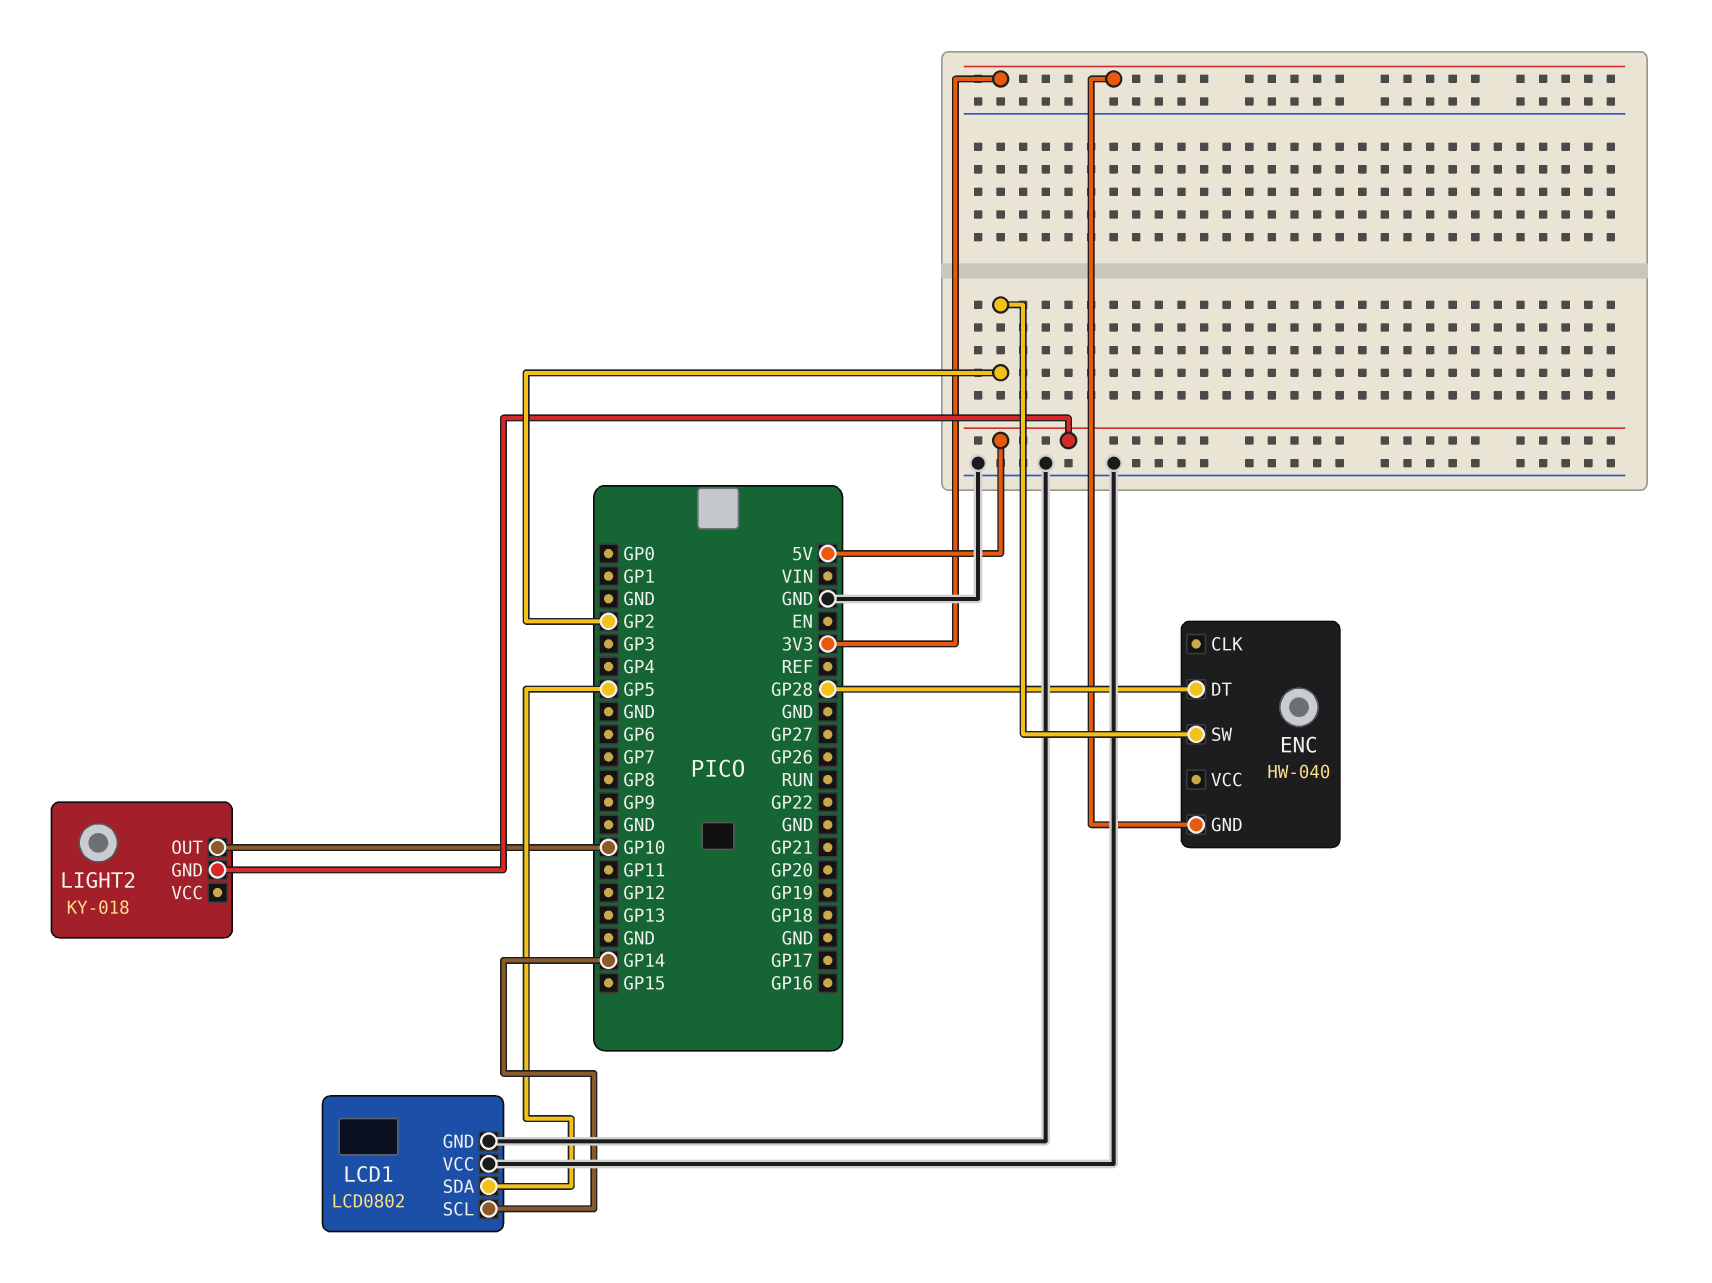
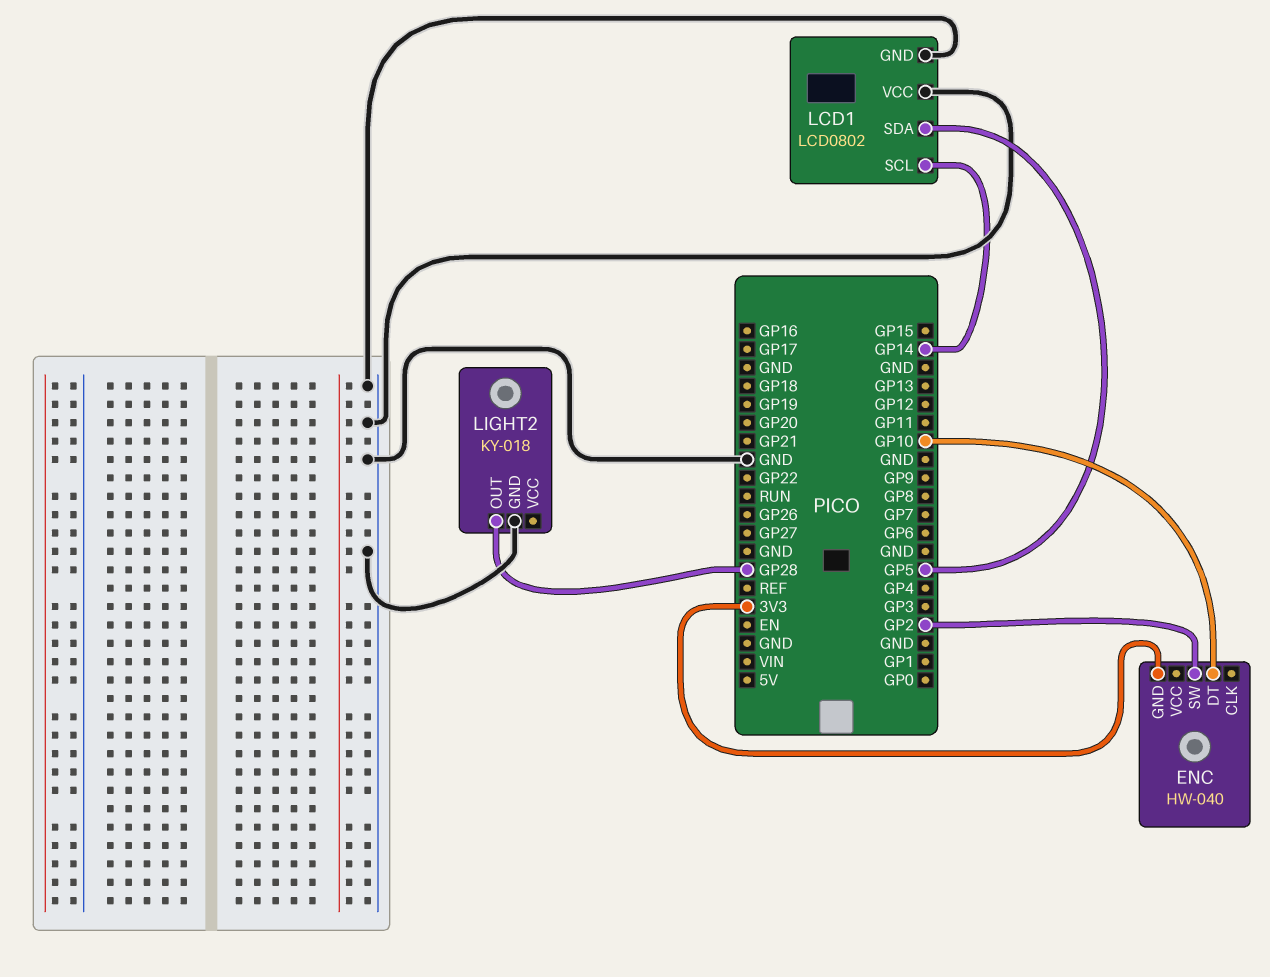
ENC pin DT: GP28 -> GP10
LIGHT2 pin GND: 5V -> GND
LIGHT2 pin OUT: GP10 -> GP28

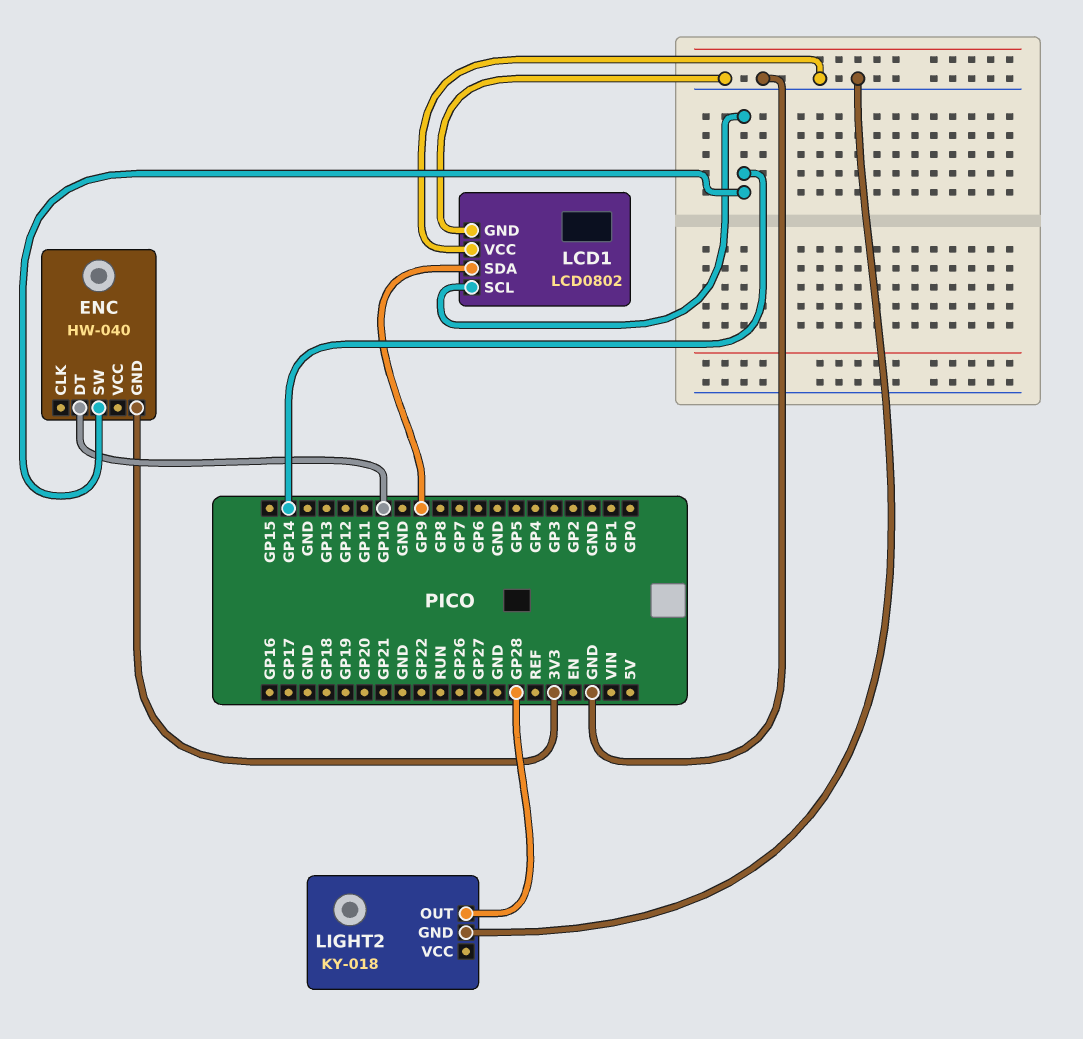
ENC pin SW: GP2 -> GP14
LCD1 pin SDA: GP5 -> GP9

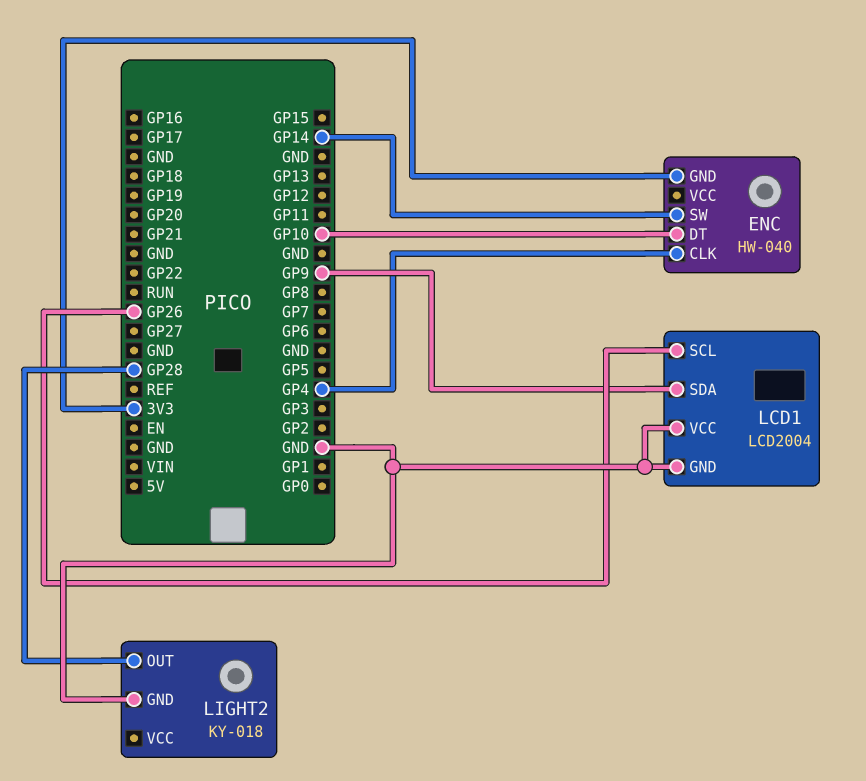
ENC pin CLK: none -> GP4
LCD1: LCD0802 -> LCD2004
LCD1 pin SCL: GP14 -> GP26

